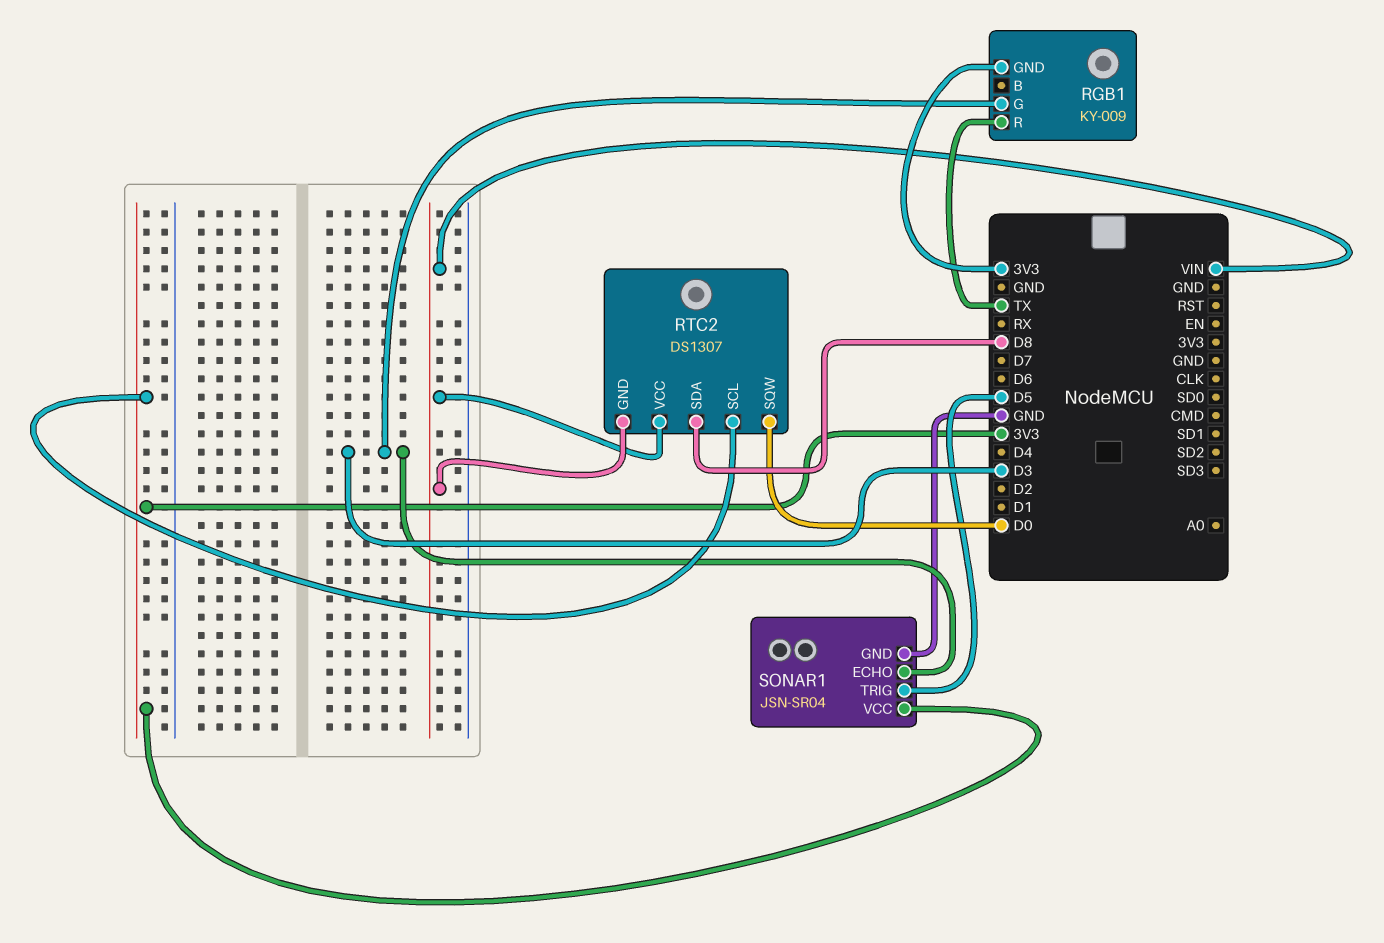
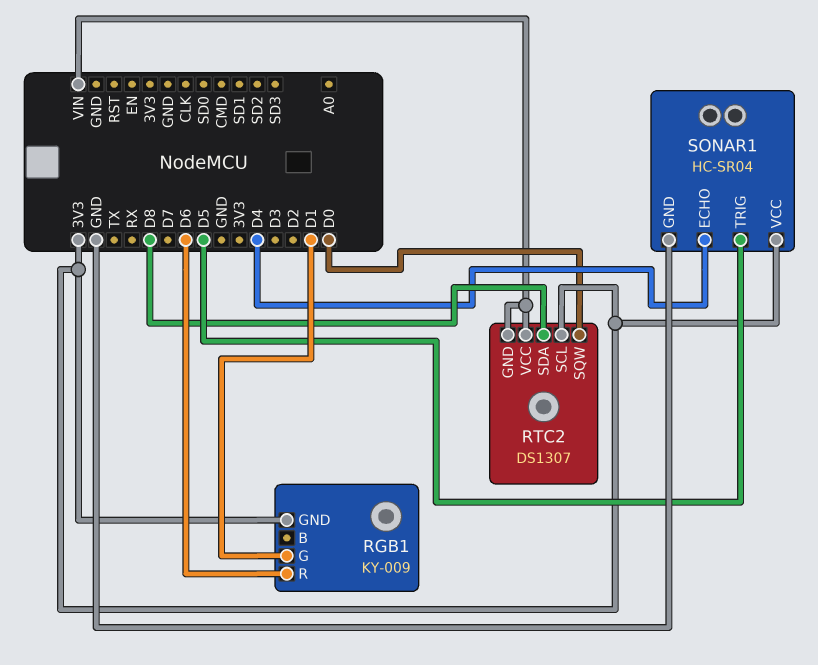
RGB1 pin G: D3 -> D1
RGB1 pin R: TX -> D6
SONAR1: JSN-SR04 -> HC-SR04
SONAR1 pin ECHO: D3 -> D4

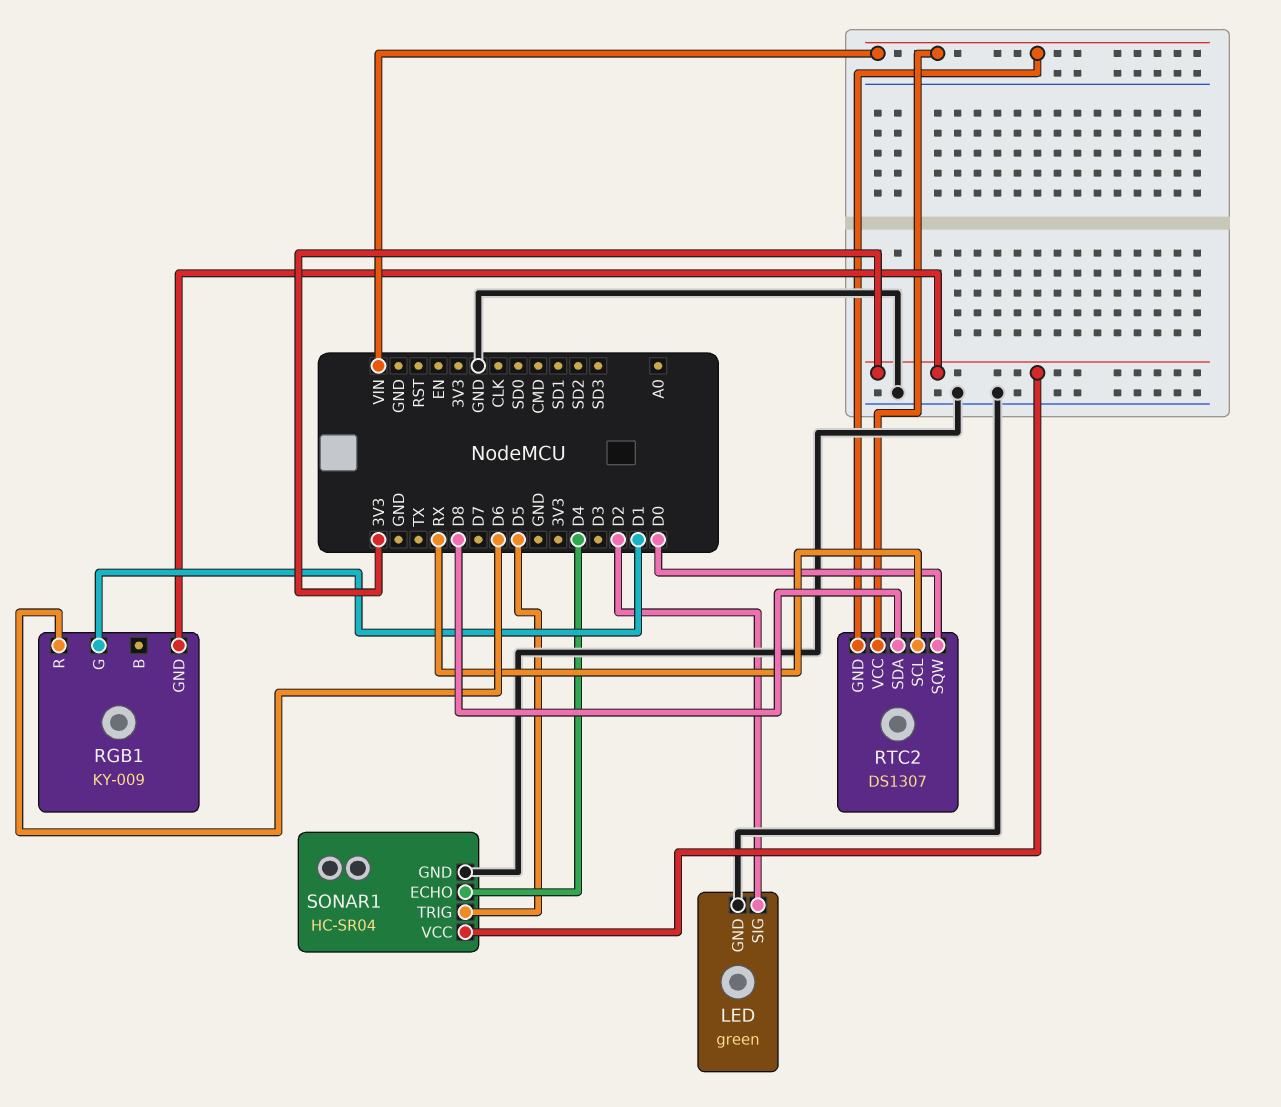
LED: none -> green
LED pin GND: none -> GND
LED pin SIG: none -> D2
RTC2 pin SCL: 3V3 -> RX

